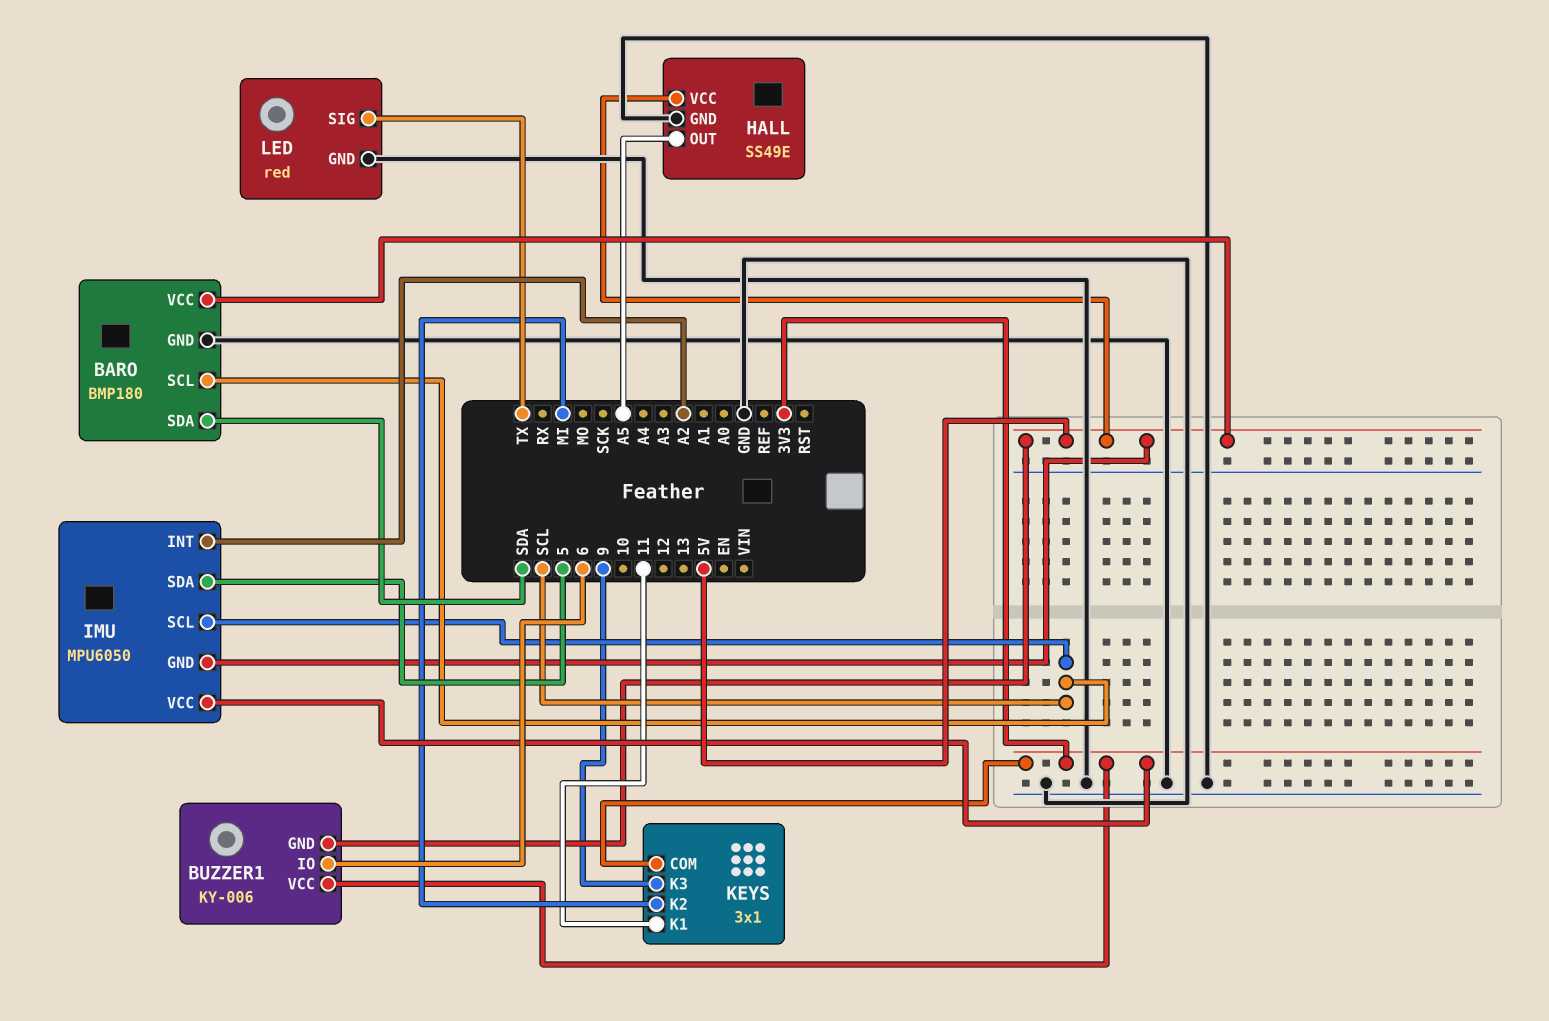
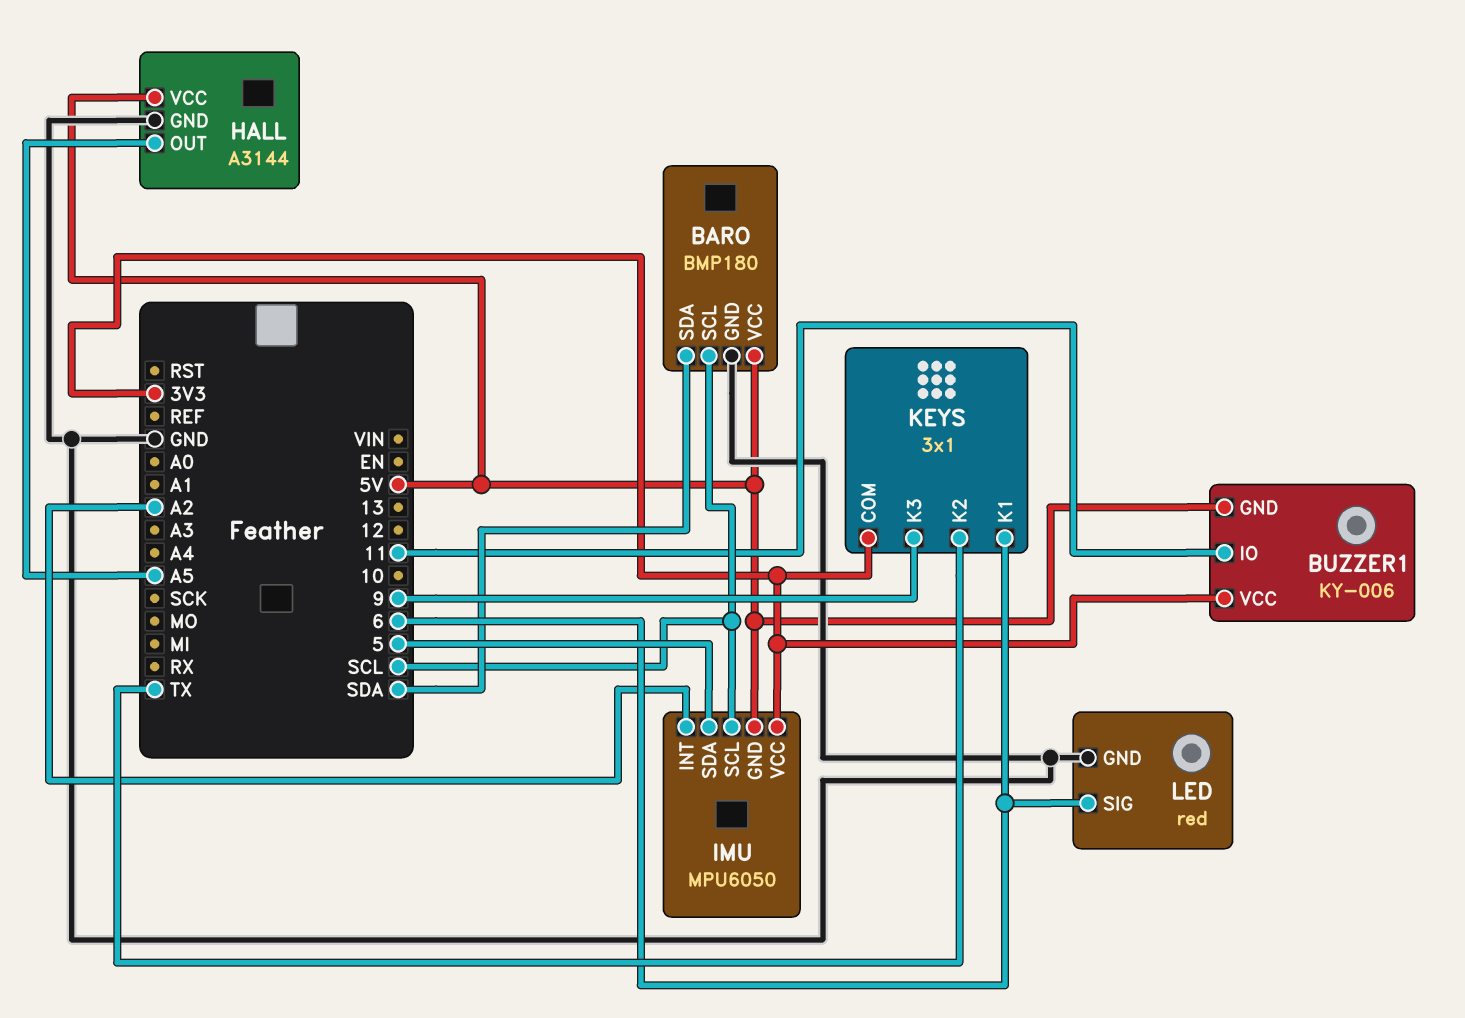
BUZZER1 pin IO: 6 -> 11
HALL: SS49E -> A3144
KEYS pin K1: 11 -> 6
KEYS pin K2: MI -> TX
LED pin SIG: TX -> 6

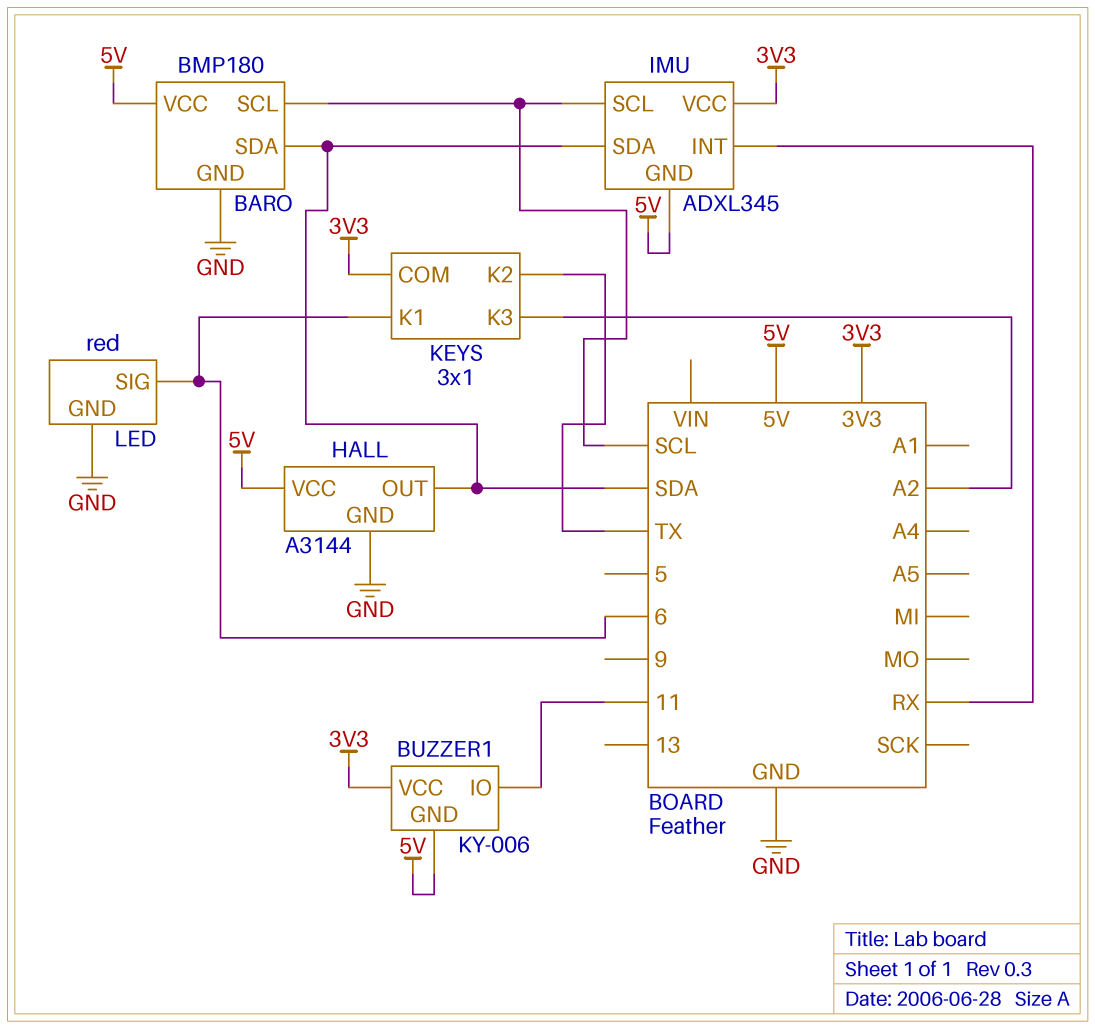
HALL pin OUT: A5 -> SDA
IMU: MPU6050 -> ADXL345
IMU pin INT: A2 -> RX
IMU pin SDA: 5 -> SDA
KEYS pin K3: 9 -> A2

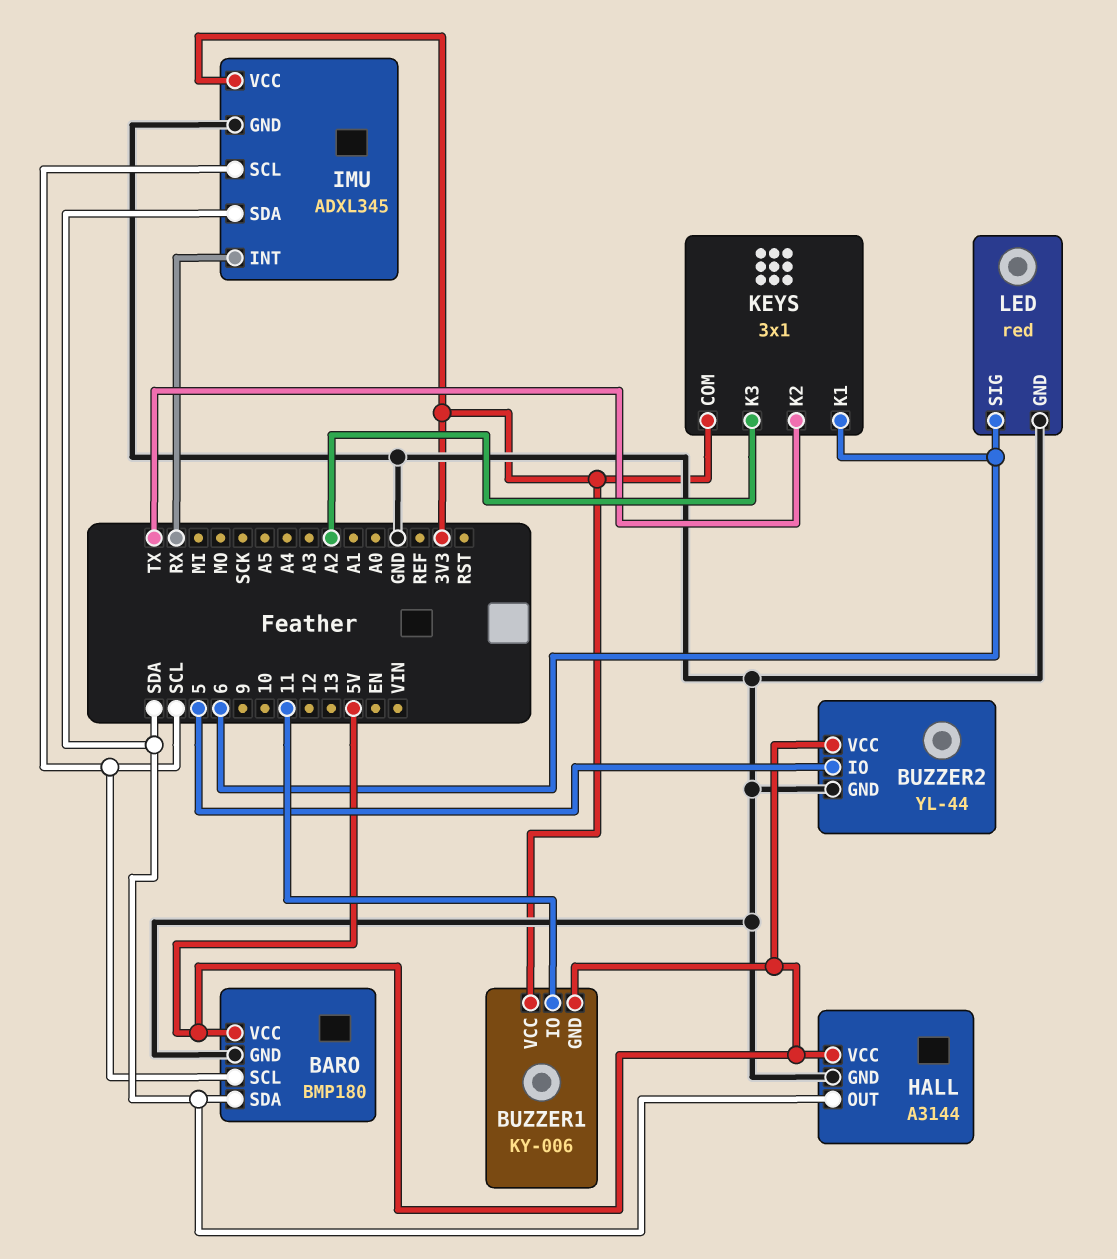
BUZZER2: none -> YL-44
BUZZER2 pin GND: none -> GND
BUZZER2 pin IO: none -> 5
BUZZER2 pin VCC: none -> 5V
IMU pin GND: 5V -> GND

